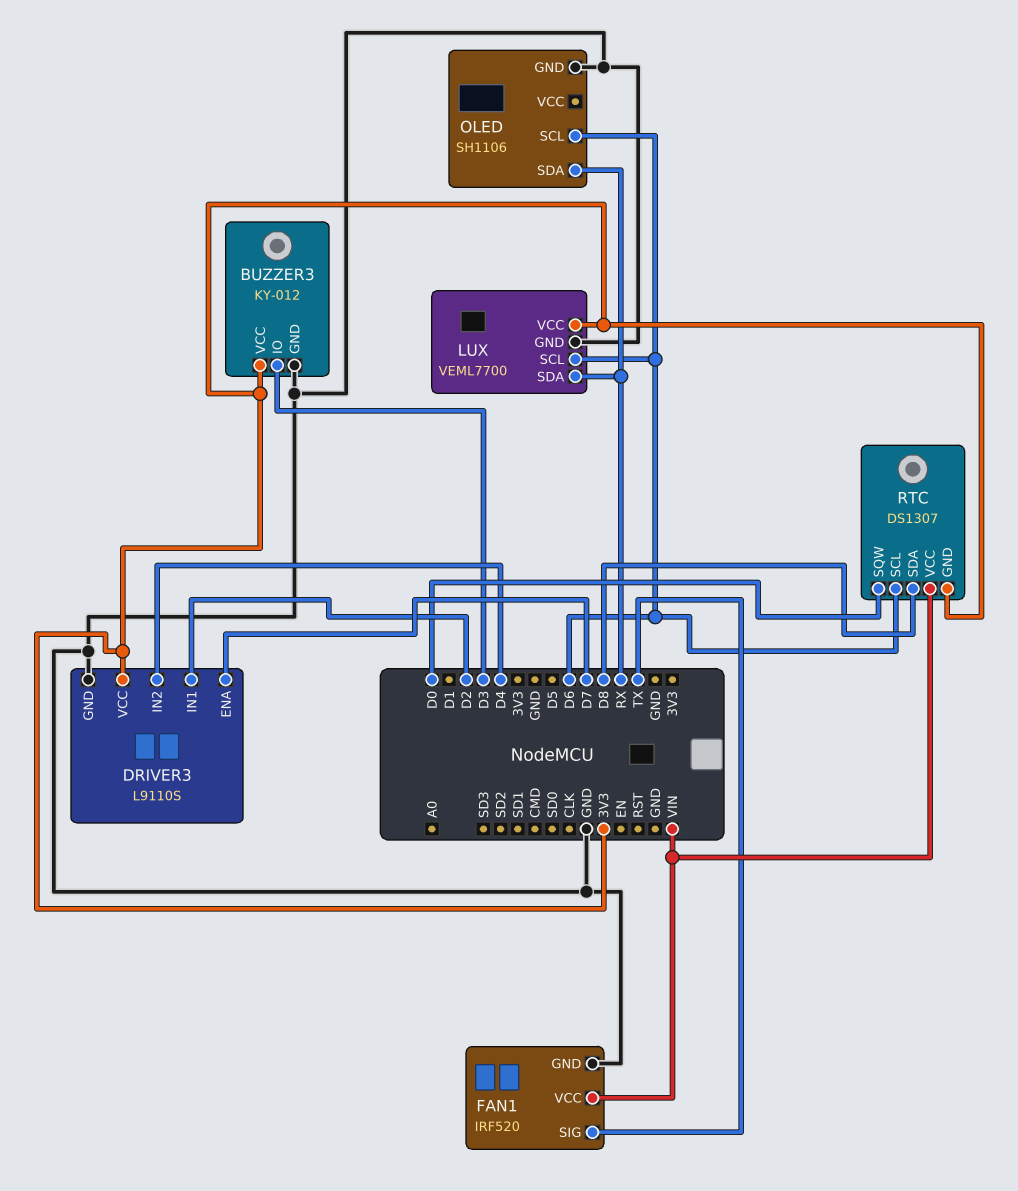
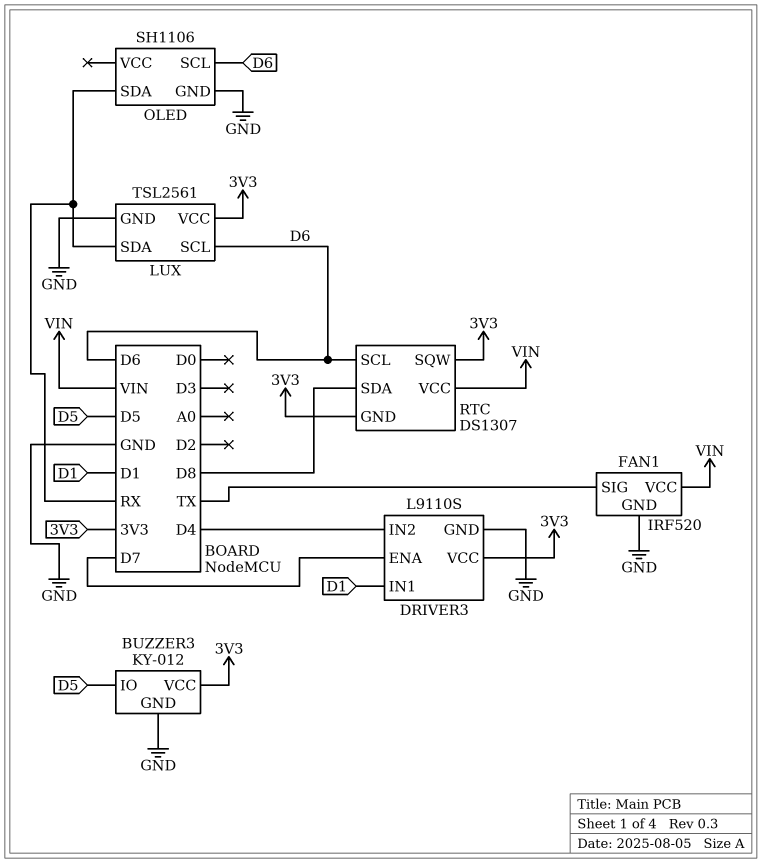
BUZZER3 pin IO: D3 -> D5
DRIVER3 pin IN1: D2 -> D1
LUX: VEML7700 -> TSL2561
RTC pin SQW: D0 -> 3V3

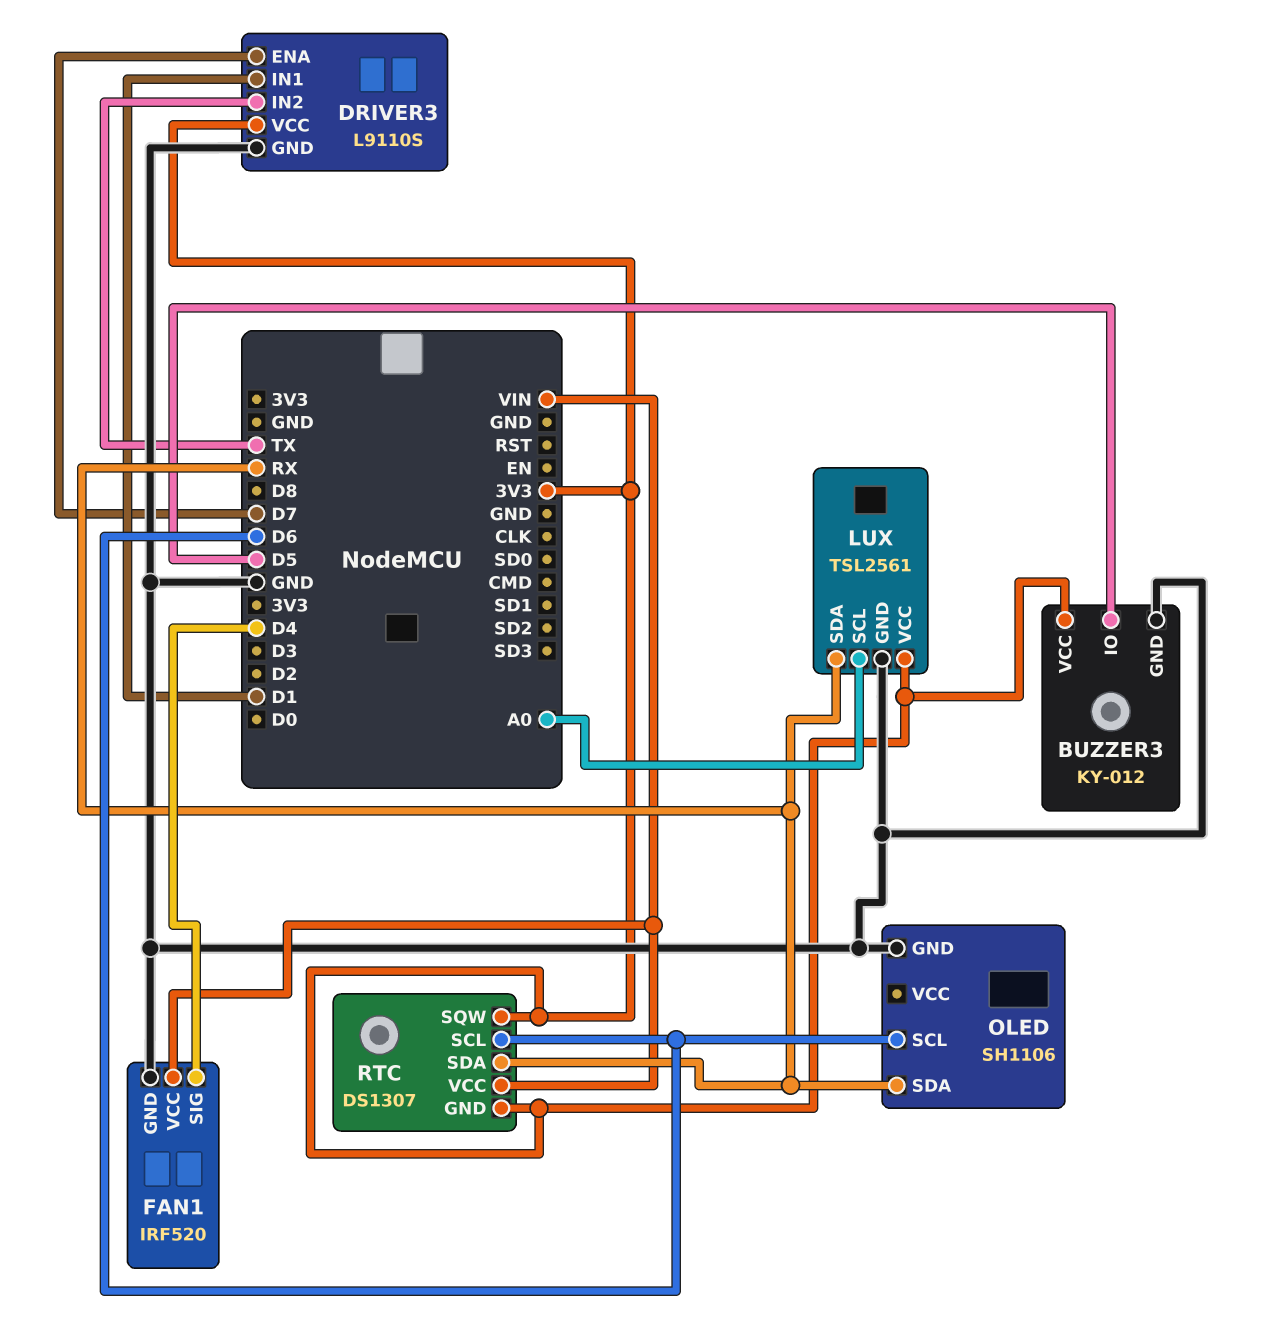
DRIVER3 pin IN2: D4 -> TX
FAN1 pin SIG: TX -> D4
LUX pin SCL: D6 -> A0
RTC pin SDA: D8 -> RX

